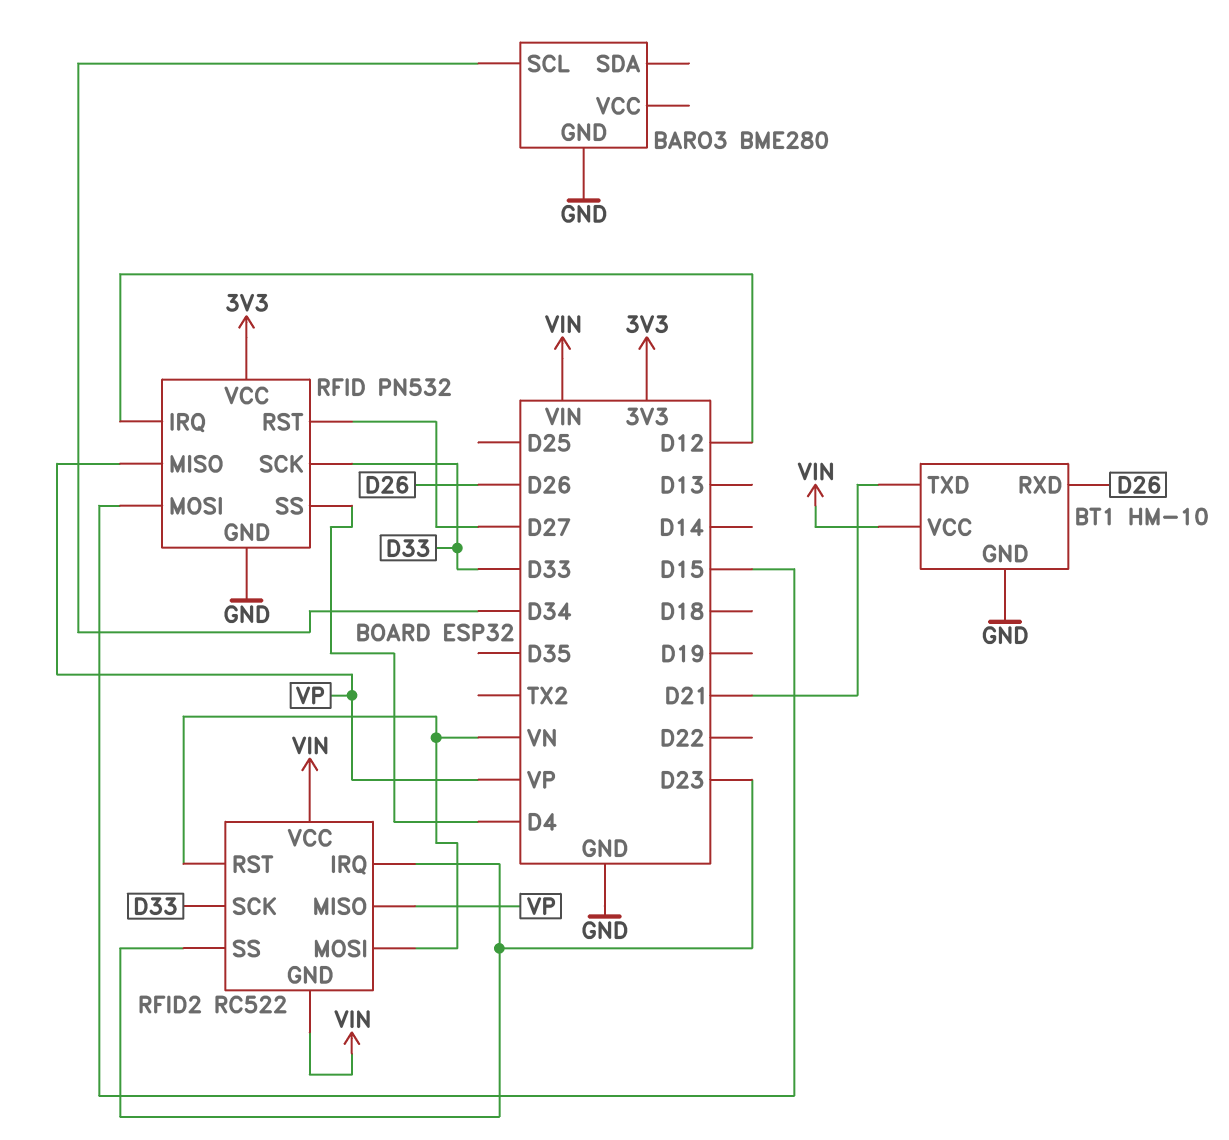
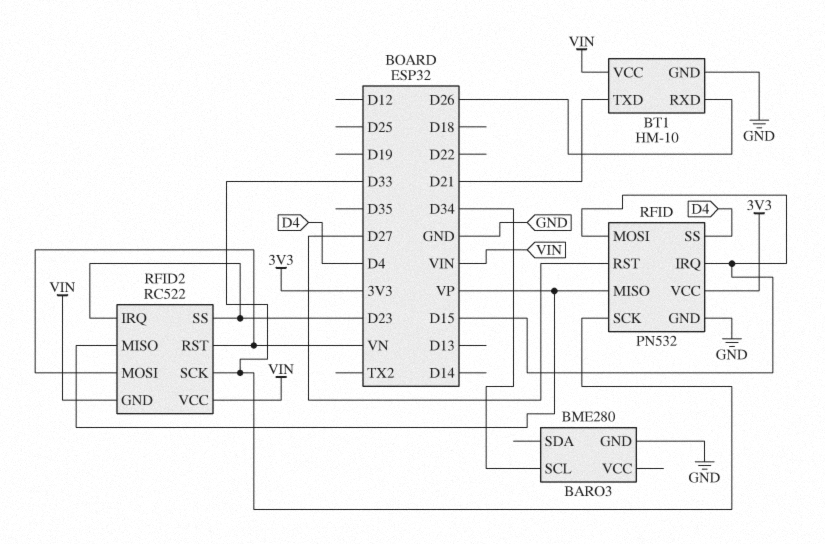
RFID pin IRQ: D12 -> D15

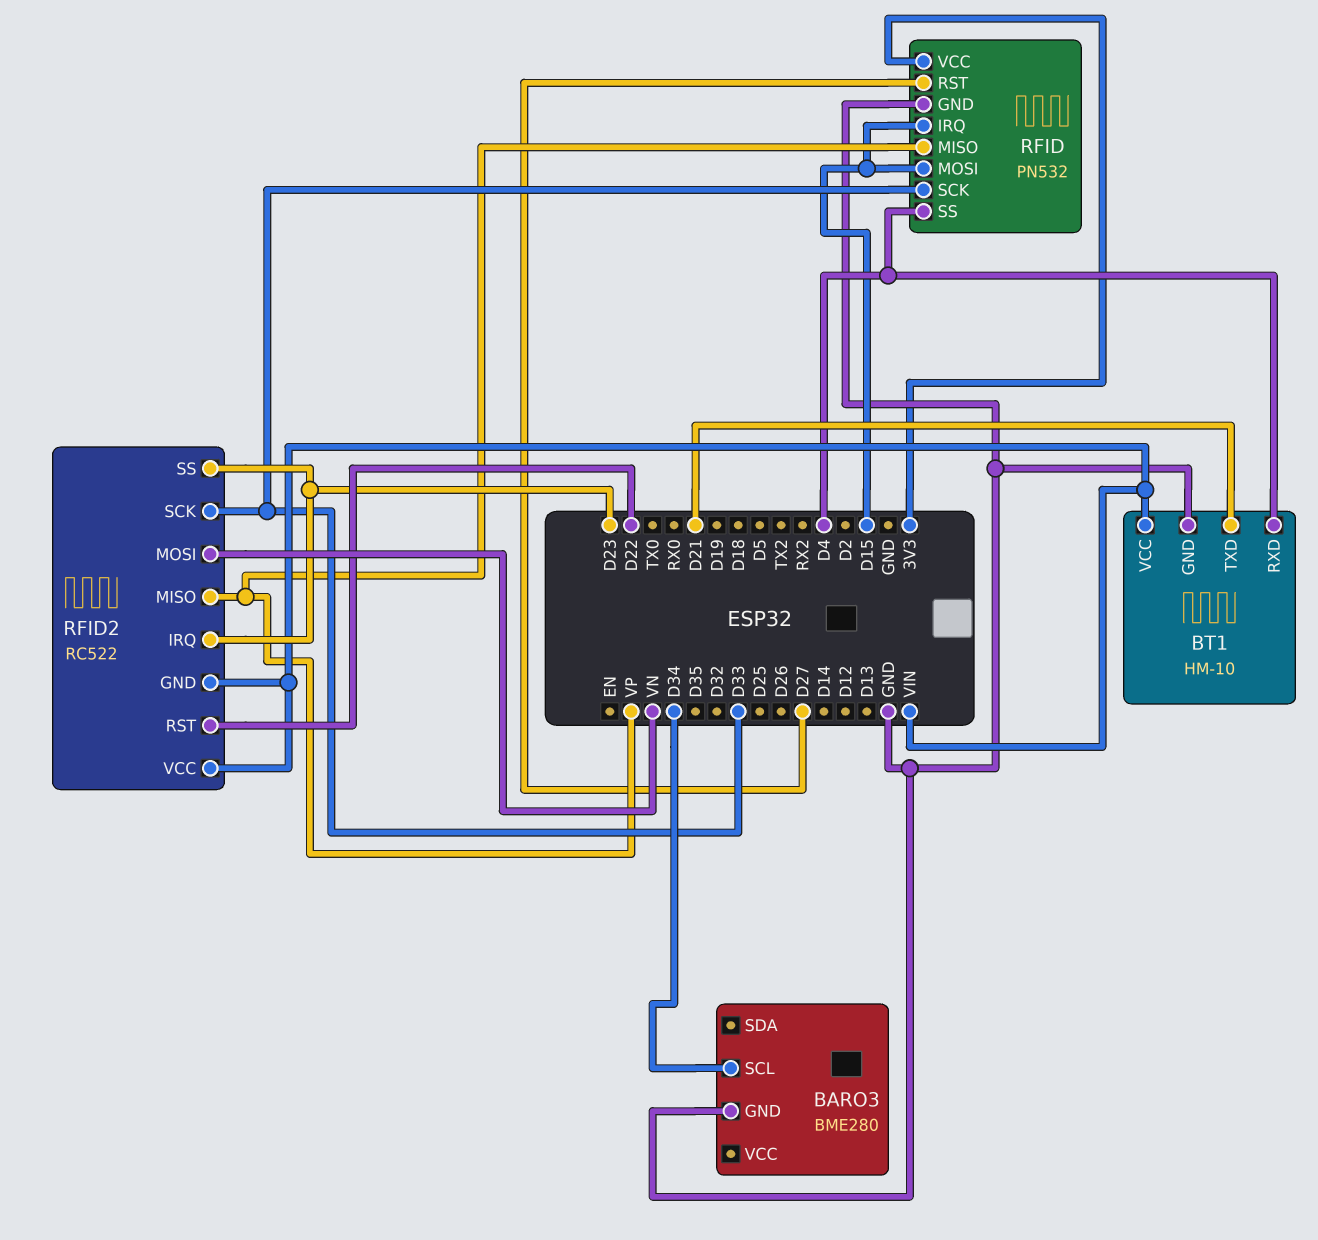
BT1 pin RXD: D26 -> D4
RFID2 pin RST: VN -> D22

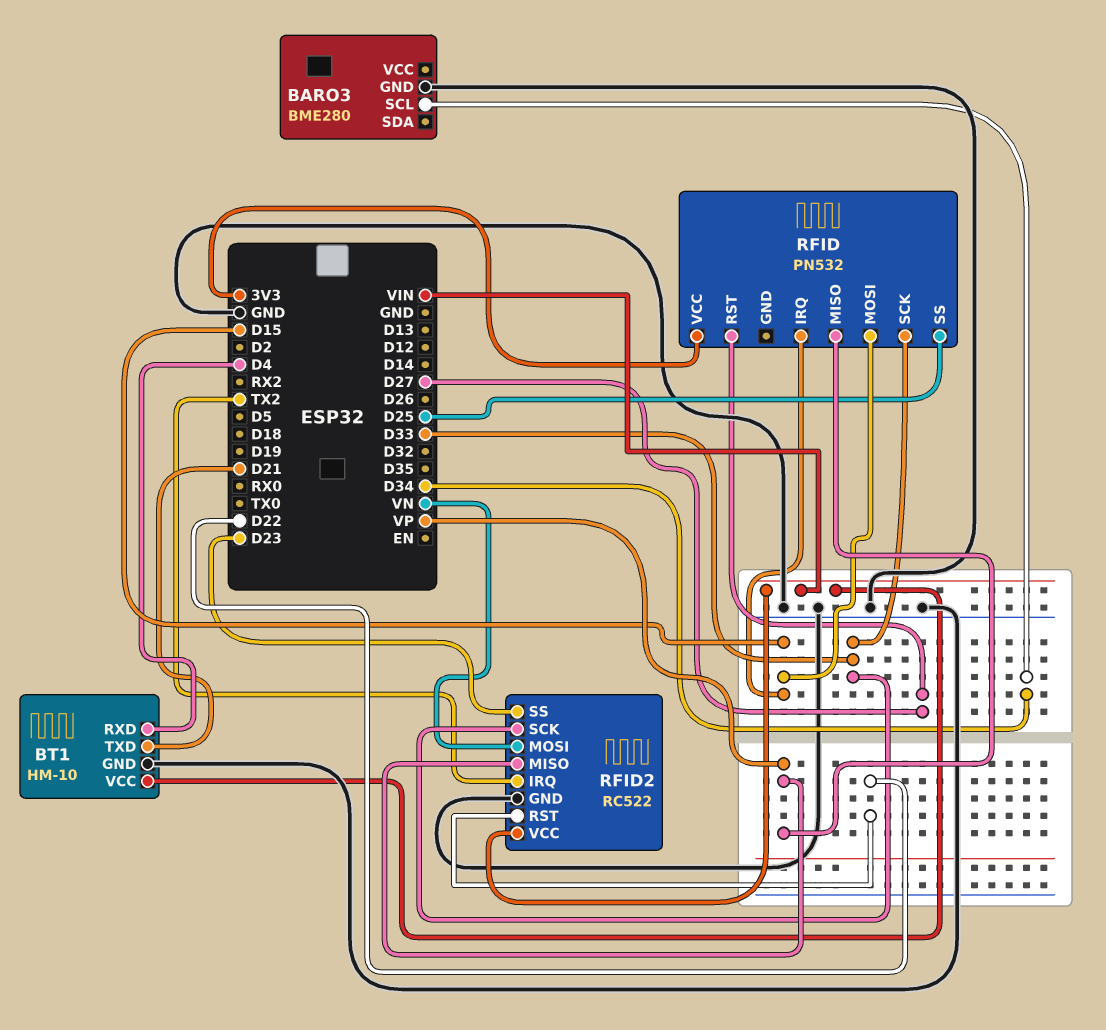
RFID pin GND: GND -> none
RFID pin SS: D4 -> D25
RFID2 pin GND: VIN -> GND
RFID2 pin IRQ: D23 -> TX2

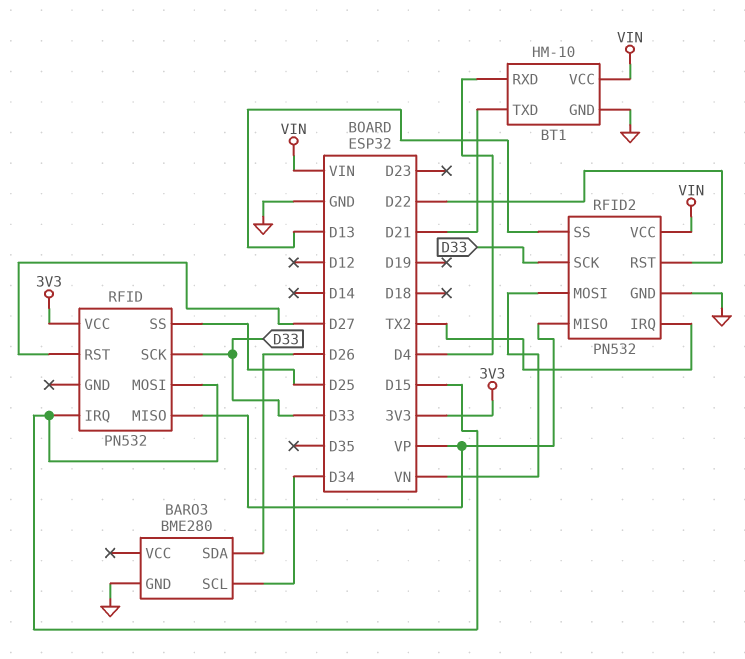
BARO3 pin SDA: none -> D26
RFID2: RC522 -> PN532
RFID2 pin SS: D23 -> D13

